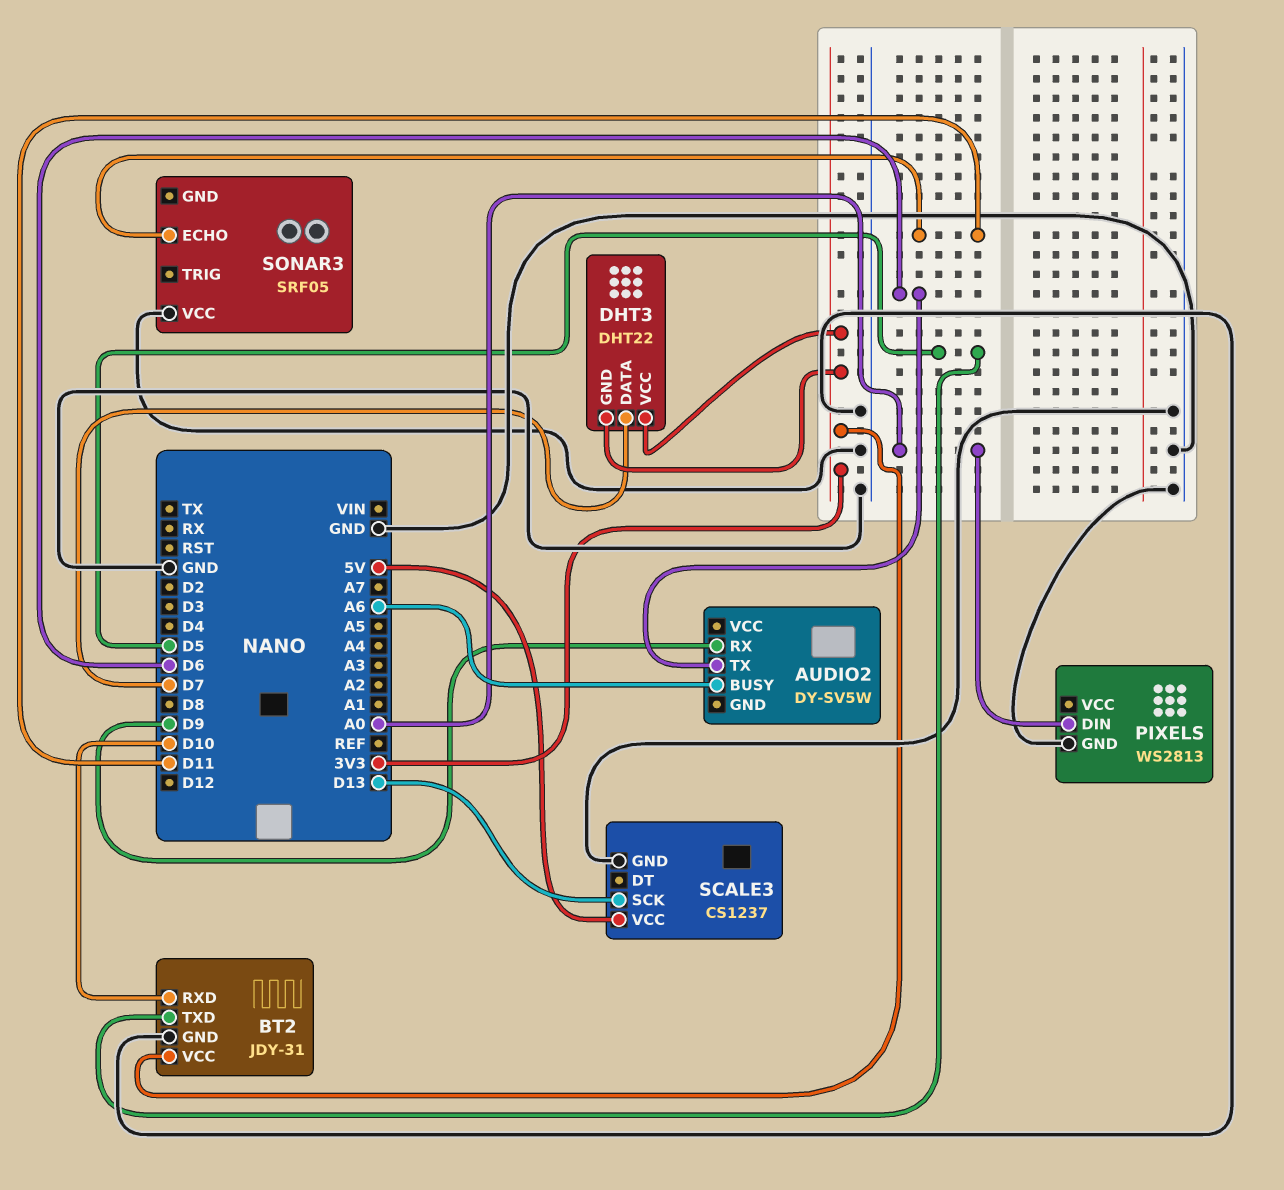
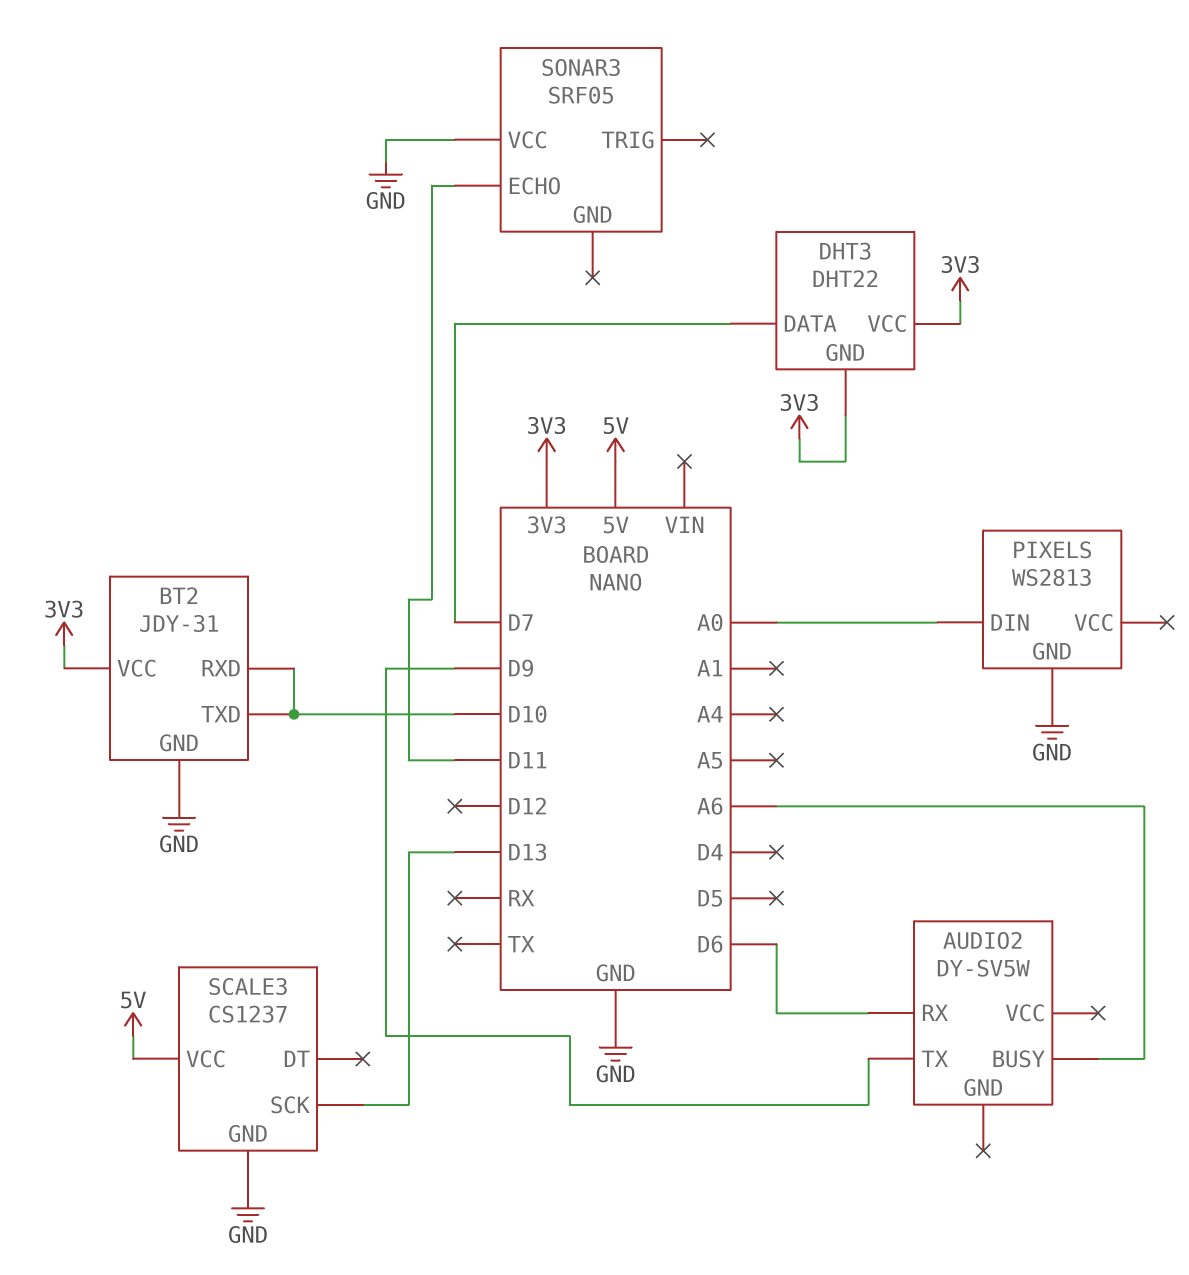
AUDIO2 pin RX: D9 -> D6
AUDIO2 pin TX: D6 -> D9
BT2 pin TXD: D5 -> D10

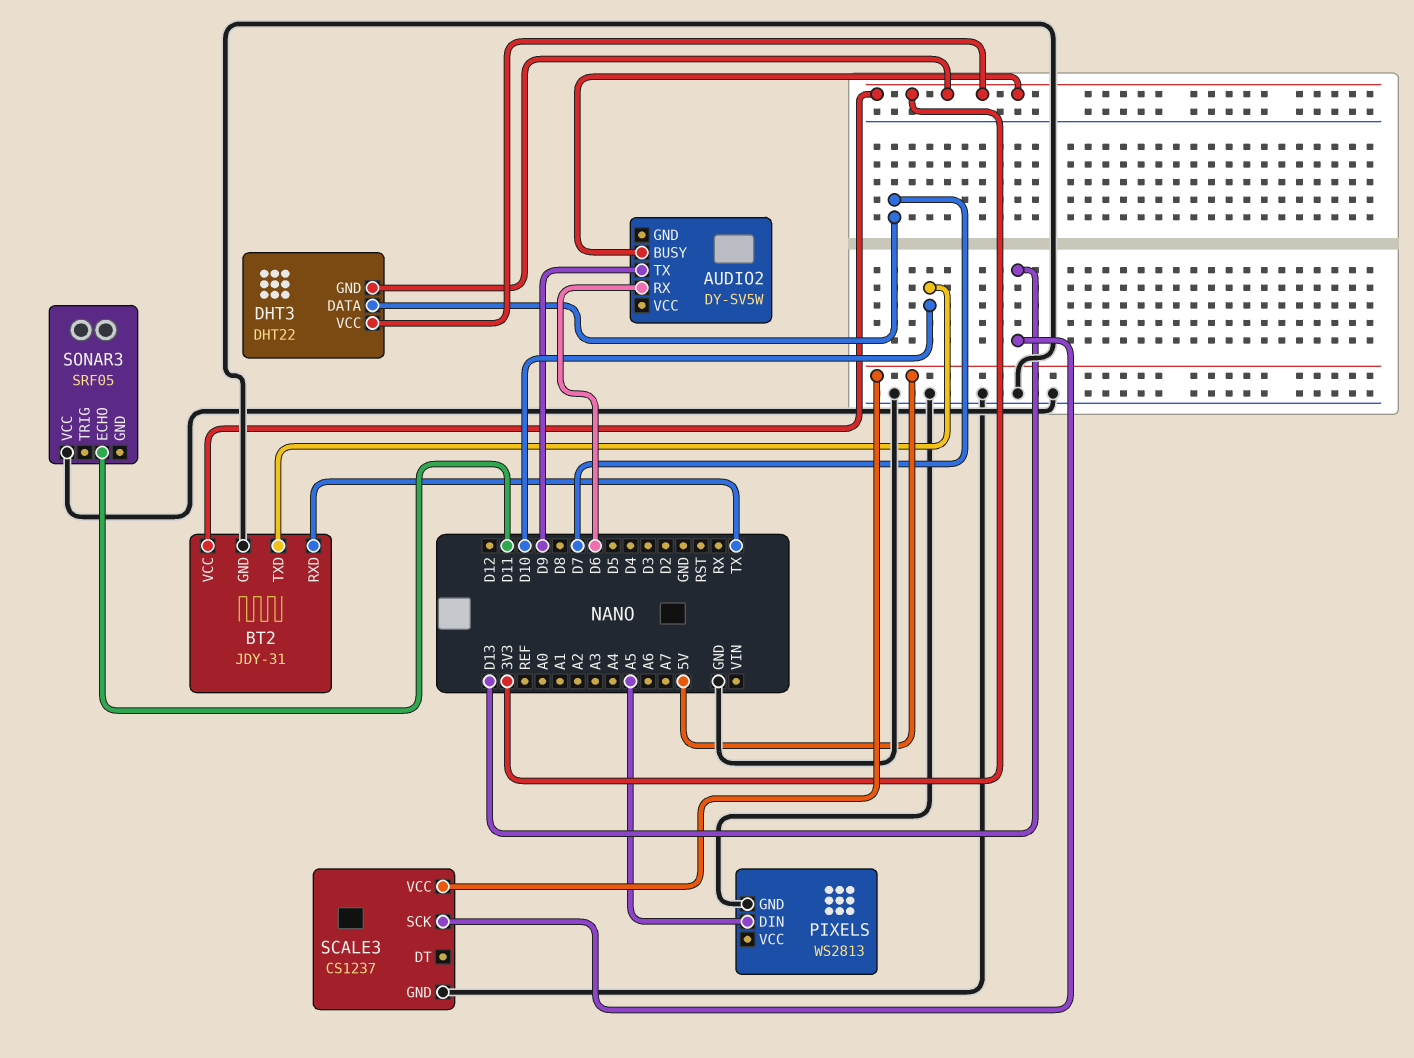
AUDIO2 pin BUSY: A6 -> 3V3
BT2 pin RXD: D10 -> TX
PIXELS pin DIN: A0 -> A5

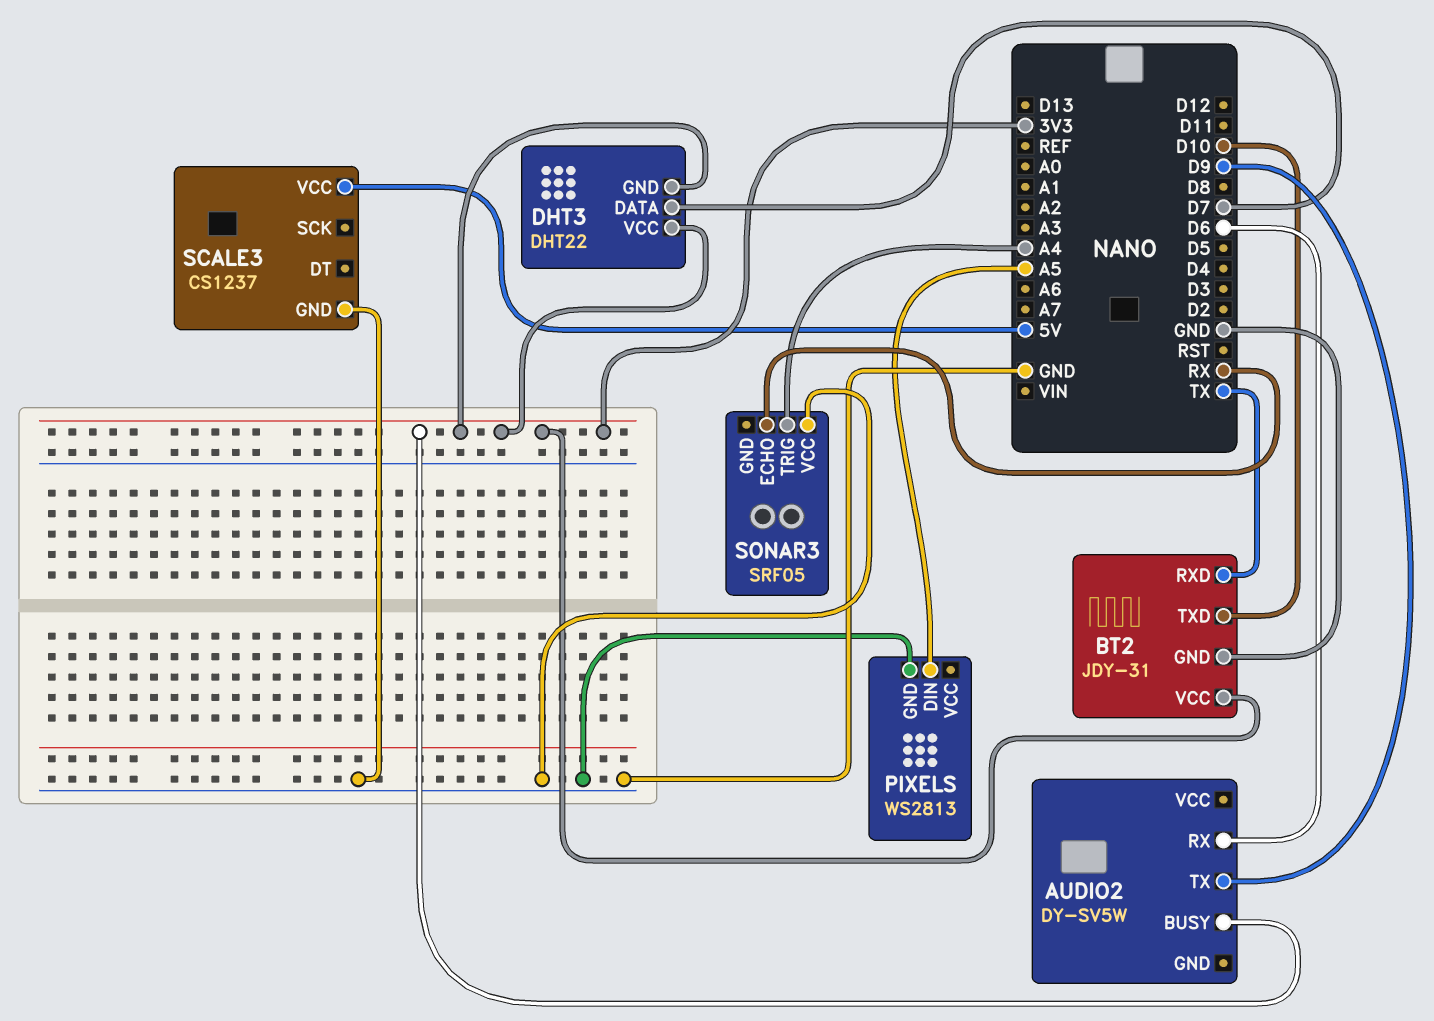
SCALE3 pin SCK: D13 -> none
SONAR3 pin ECHO: D11 -> RX
SONAR3 pin TRIG: none -> A4

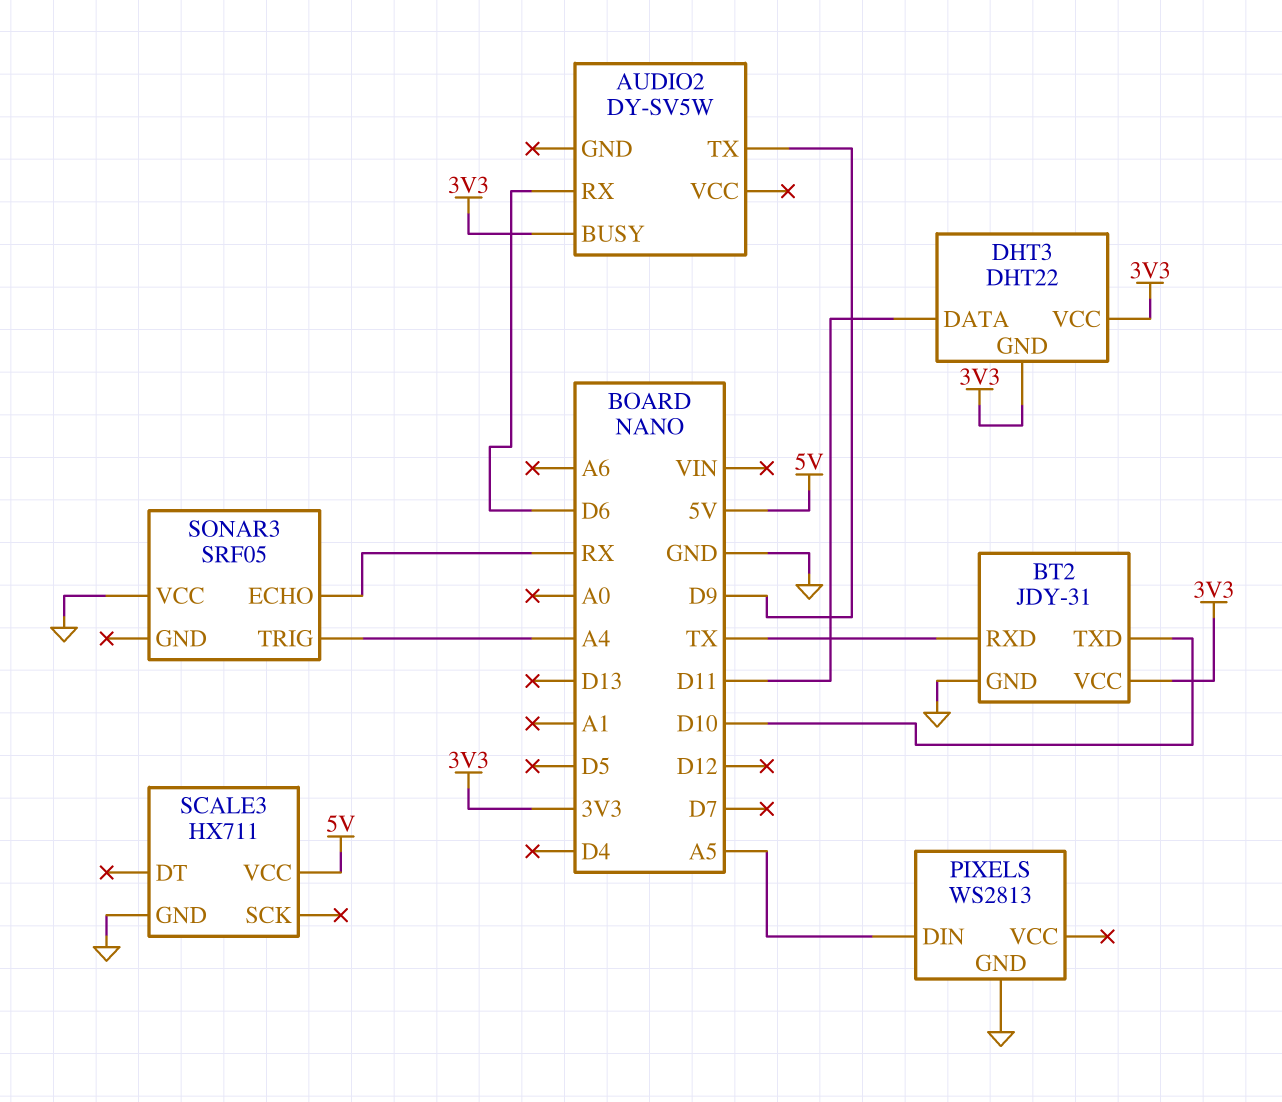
DHT3 pin DATA: D7 -> D11
SCALE3: CS1237 -> HX711

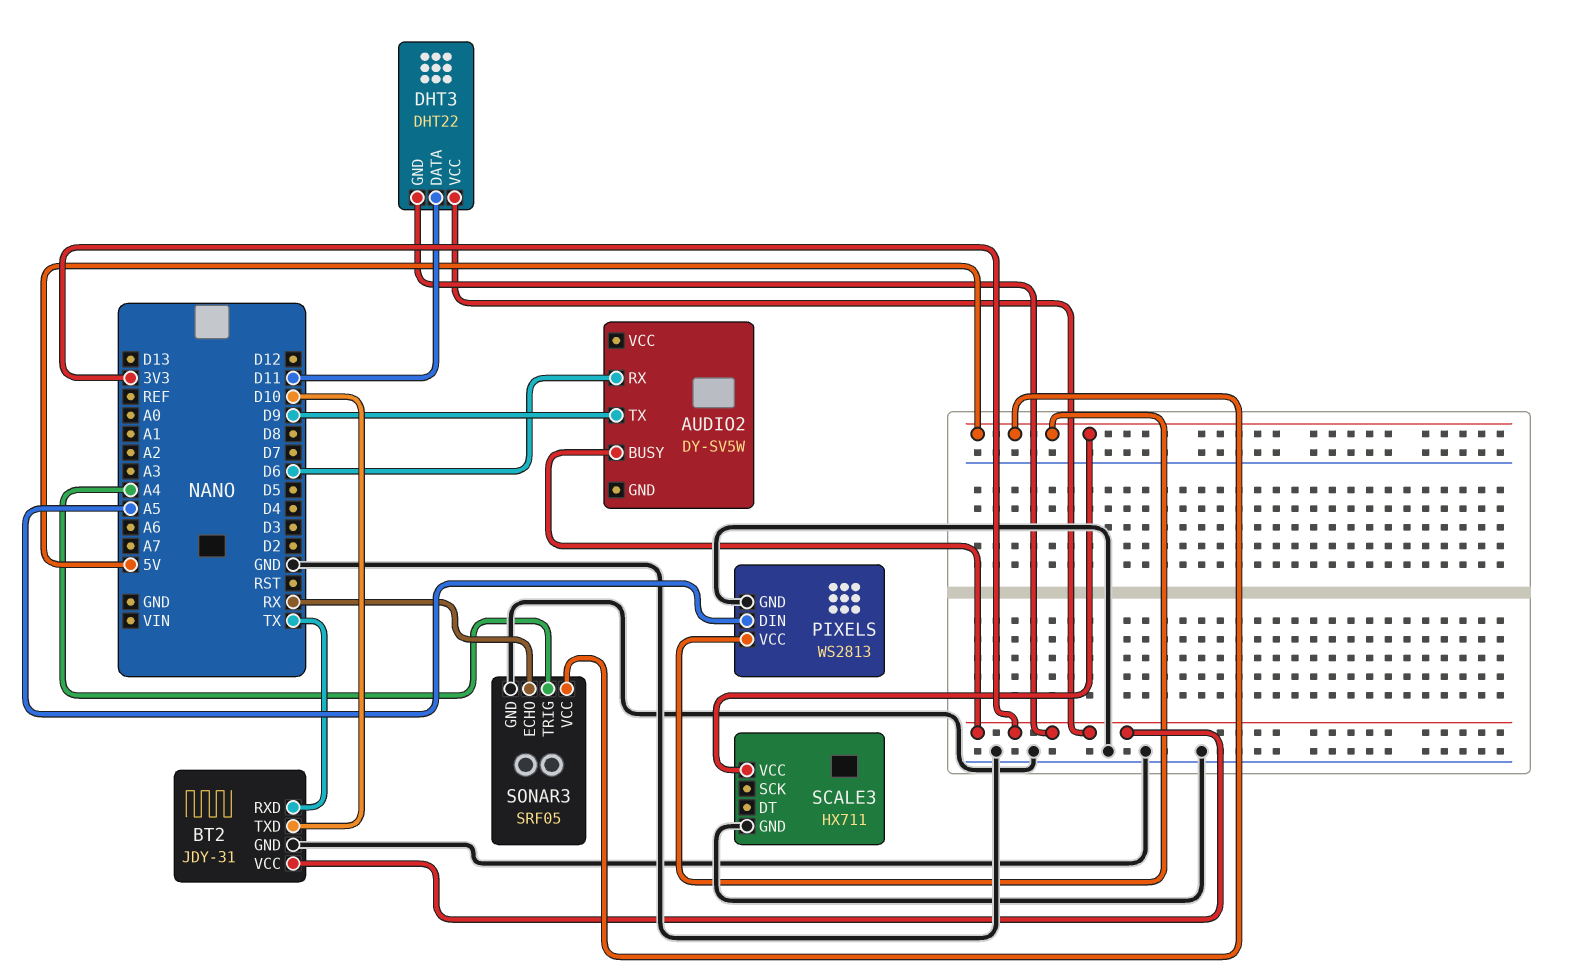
PIXELS pin VCC: none -> 5V
SONAR3 pin GND: none -> GND
SONAR3 pin VCC: GND -> 5V

